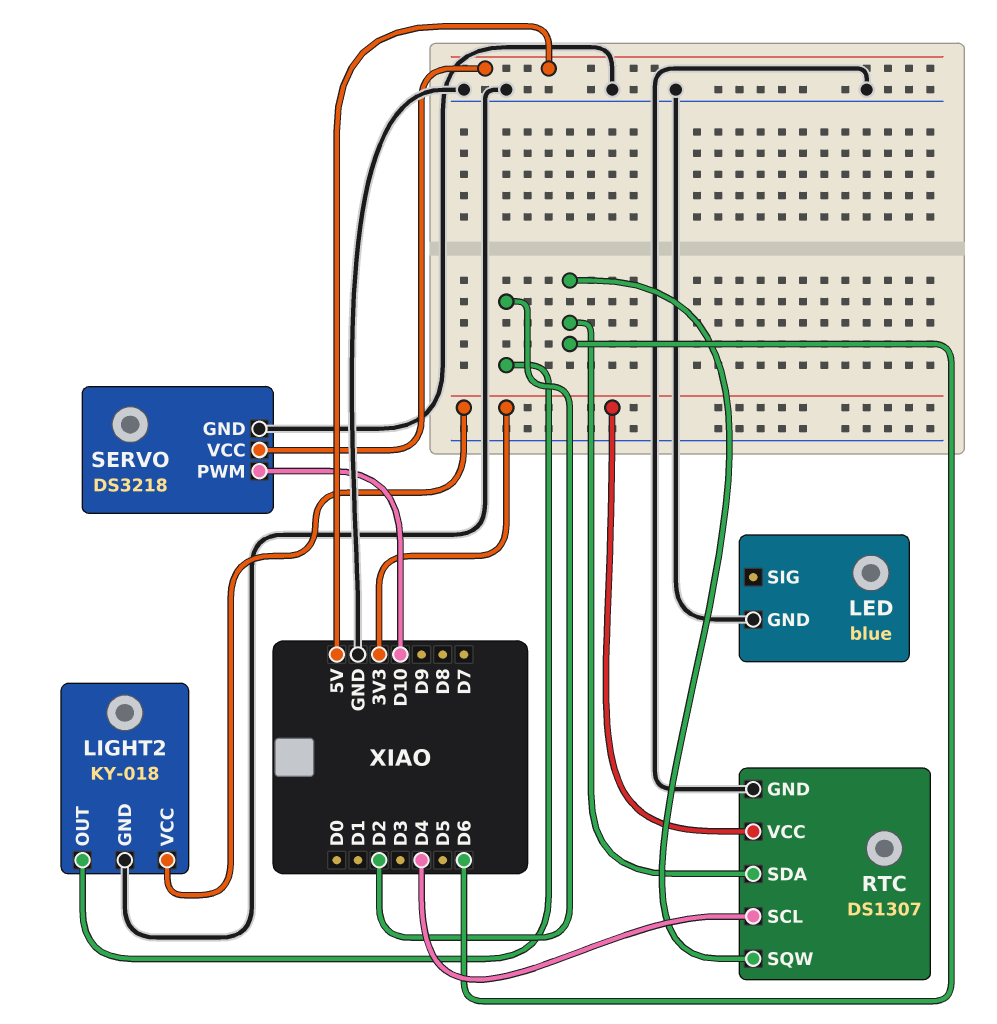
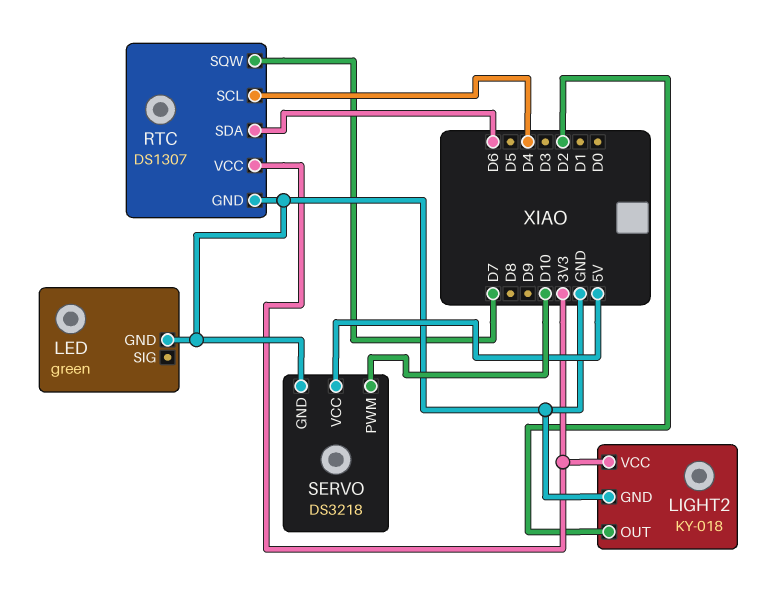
LED: blue -> green
RTC pin SQW: D6 -> D7

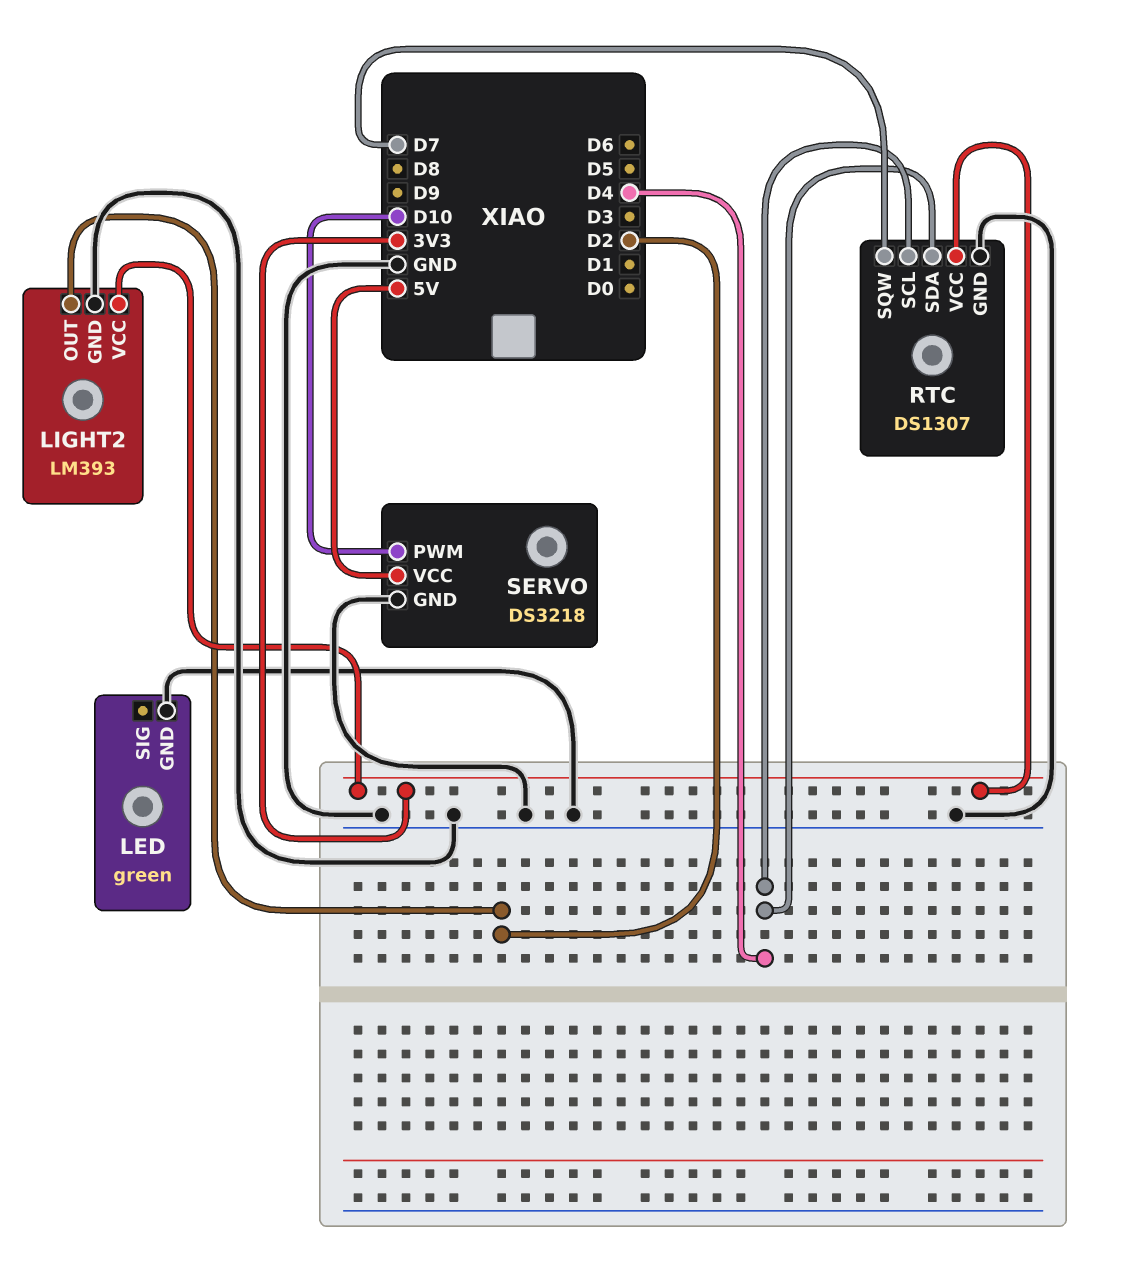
LIGHT2: KY-018 -> LM393
RTC pin SDA: D6 -> D4

